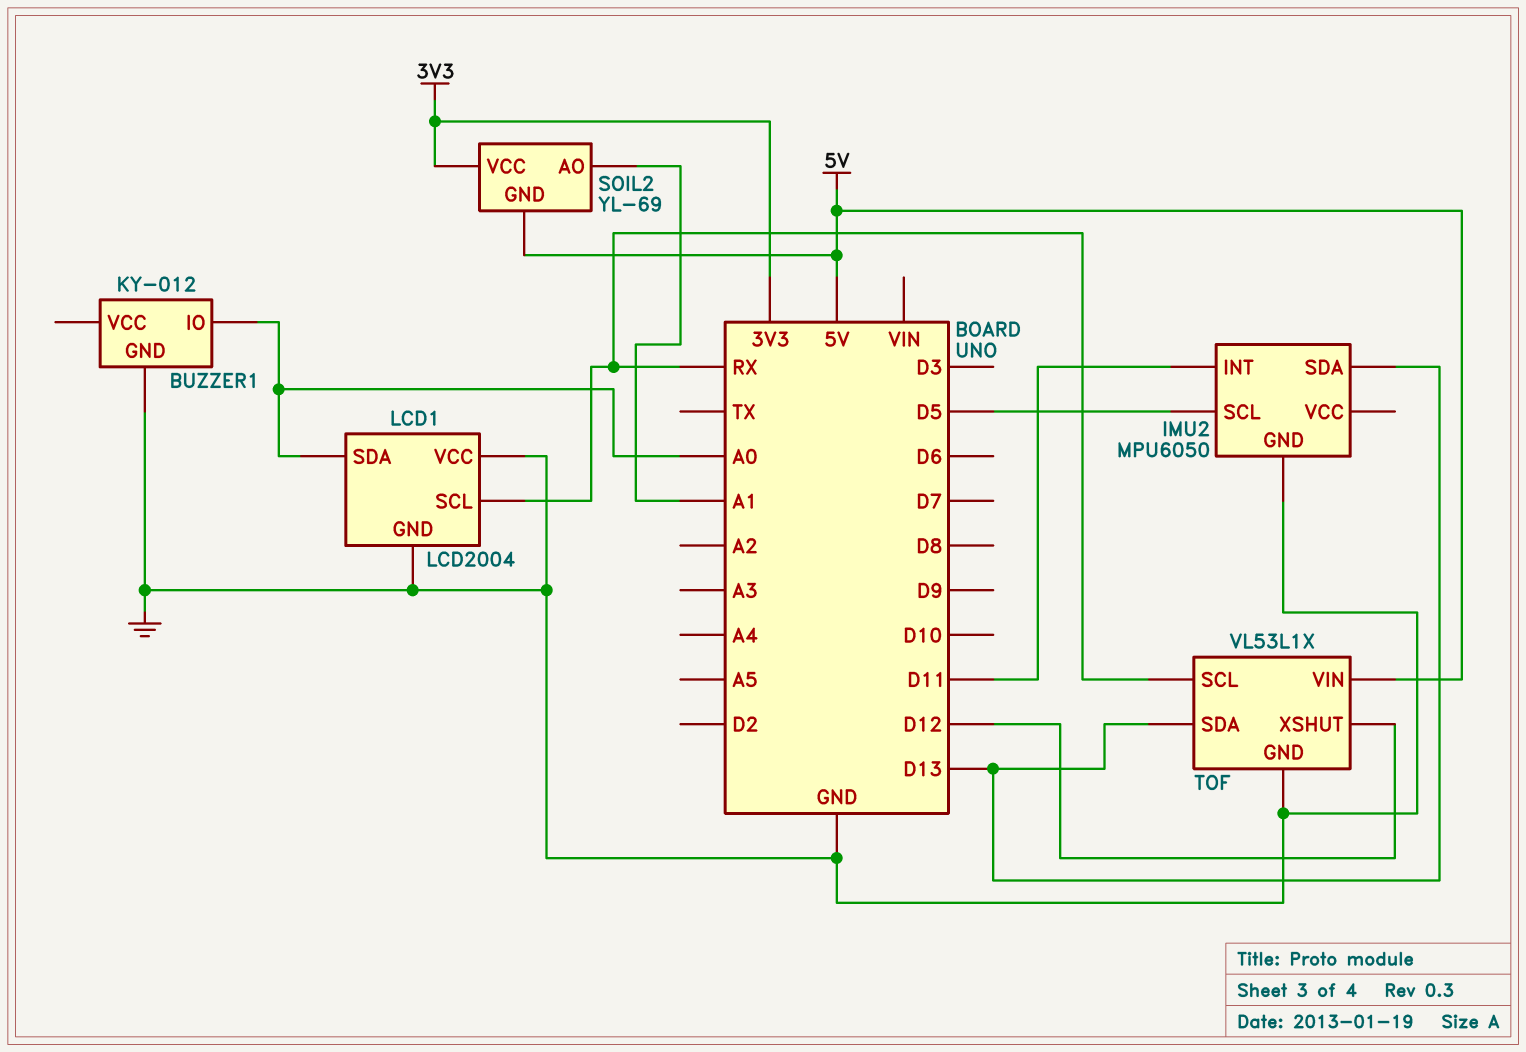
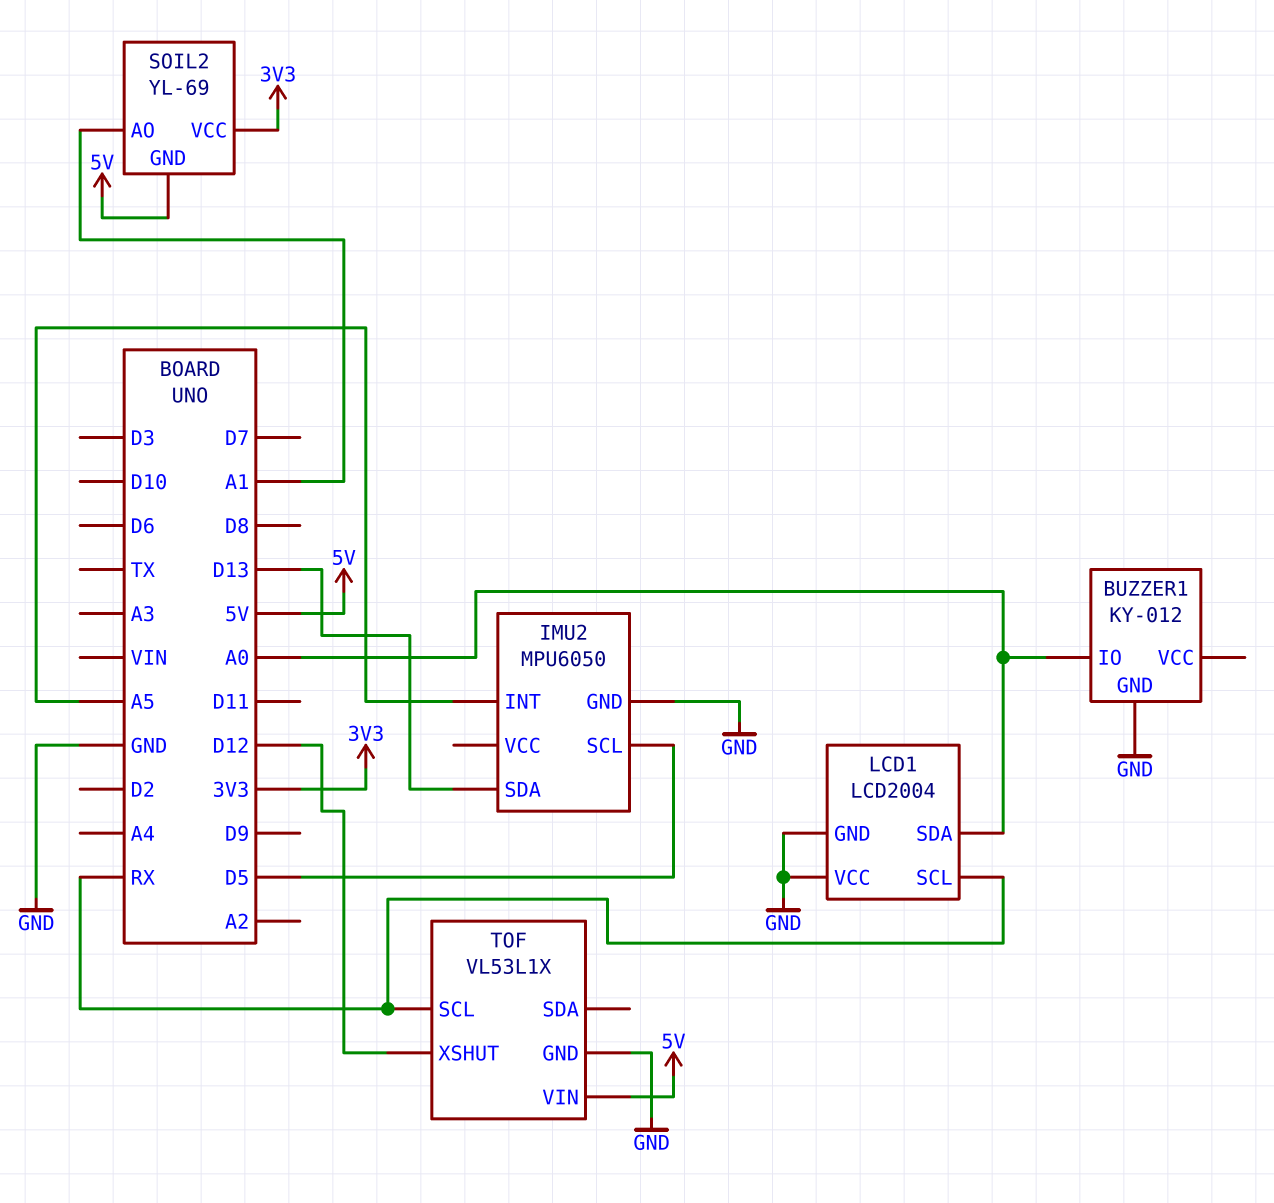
IMU2 pin INT: D11 -> A5
TOF pin SDA: D13 -> none

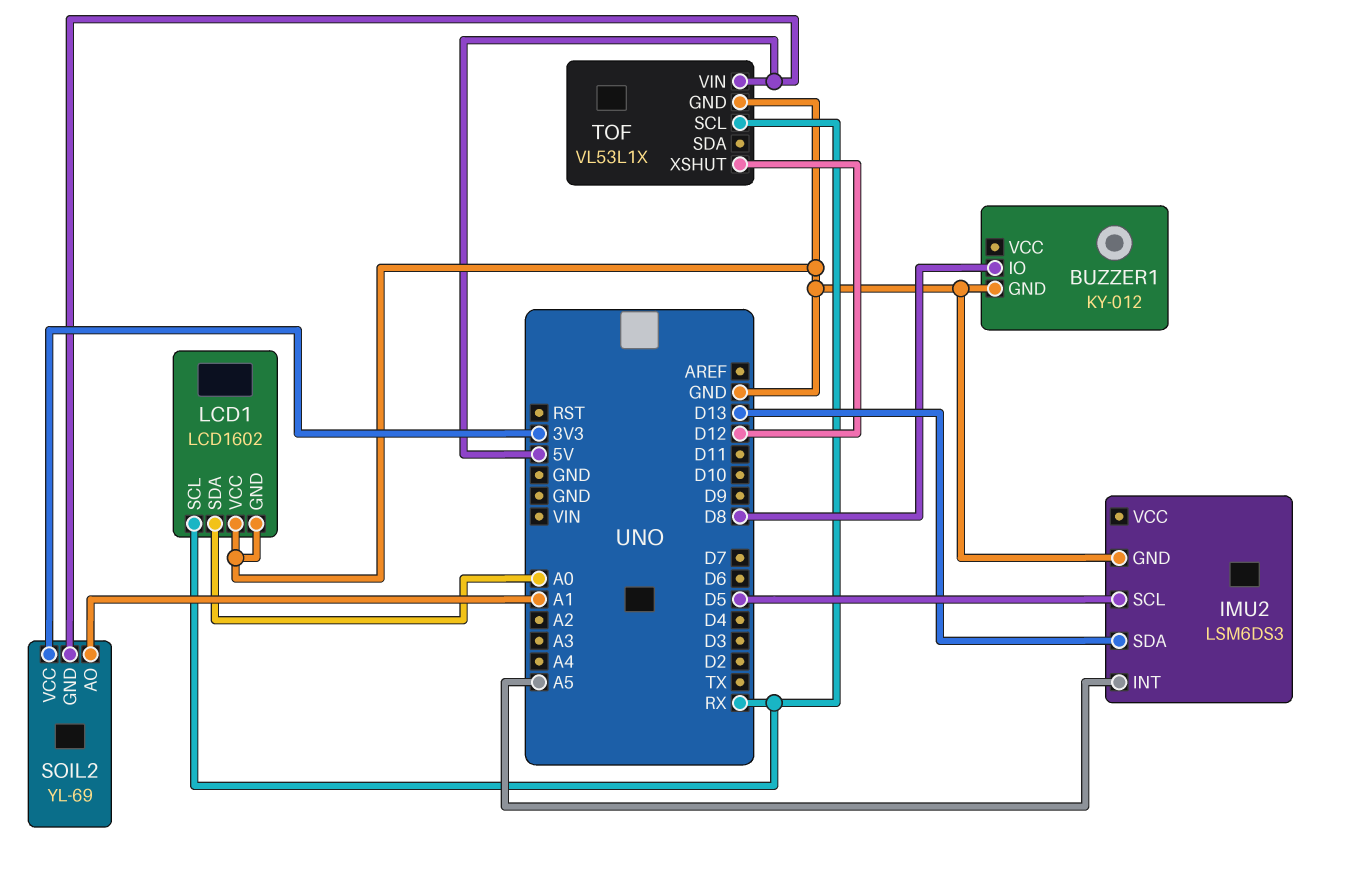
BUZZER1 pin IO: A0 -> D8
IMU2: MPU6050 -> LSM6DS3
LCD1: LCD2004 -> LCD1602

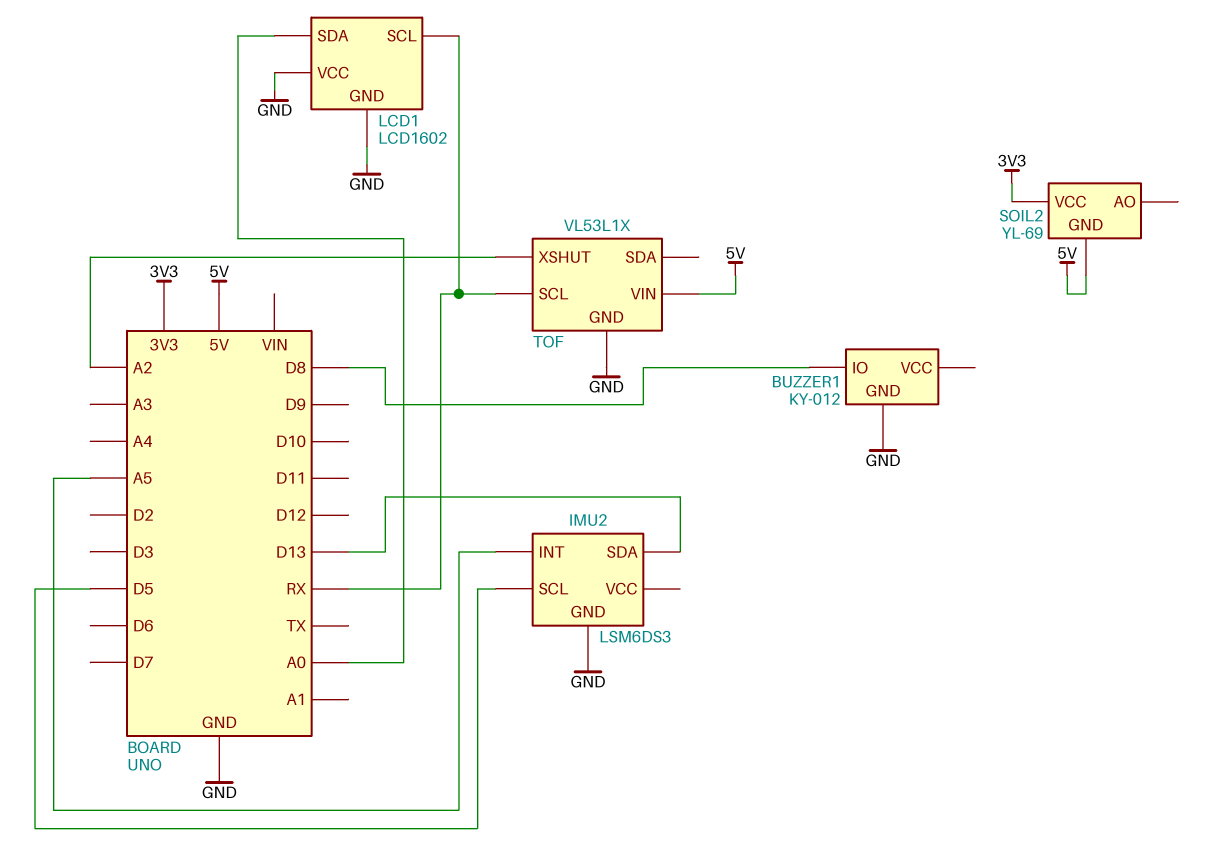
SOIL2 pin AO: A1 -> none
TOF pin XSHUT: D12 -> A2

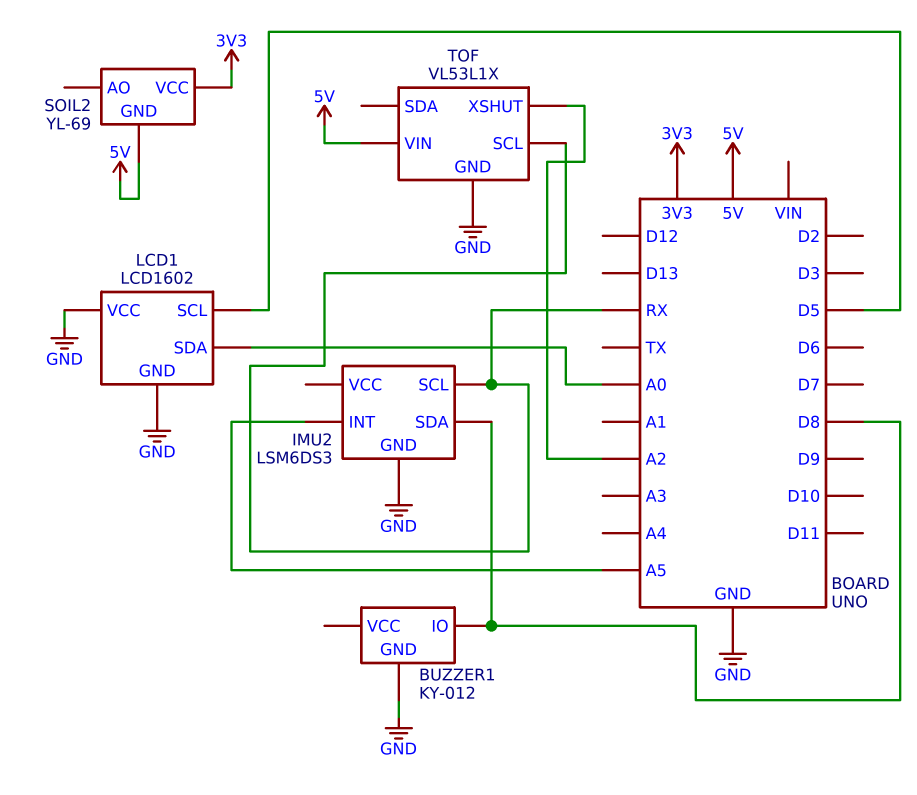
IMU2 pin SCL: D5 -> RX
IMU2 pin SDA: D13 -> D8
LCD1 pin SCL: RX -> D5

